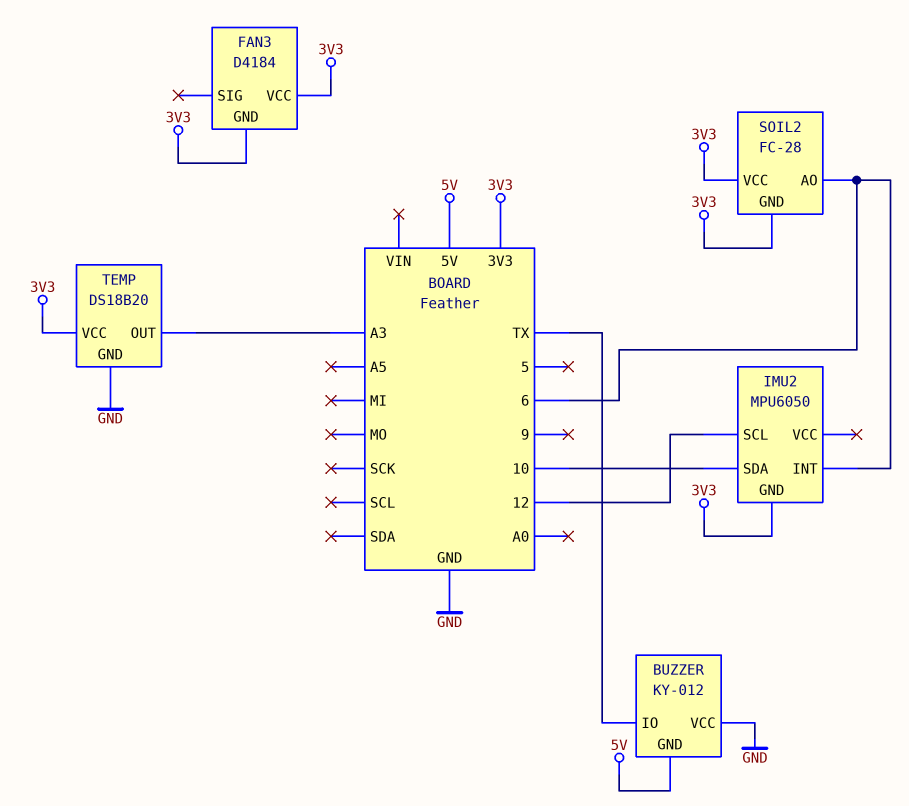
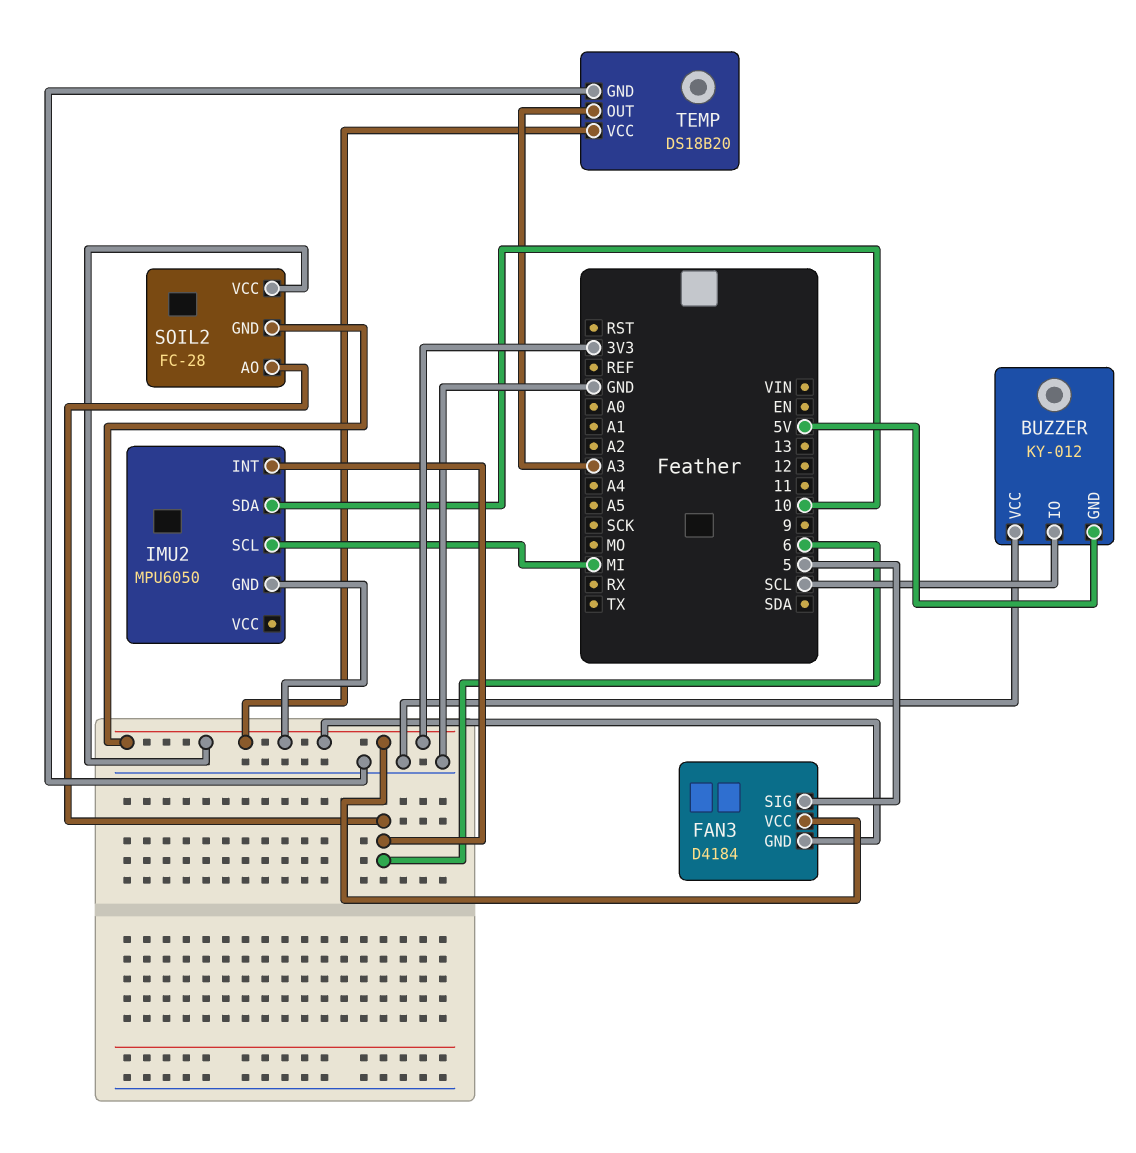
BUZZER pin IO: TX -> SCL
FAN3 pin SIG: none -> 5
IMU2 pin SCL: 12 -> MI

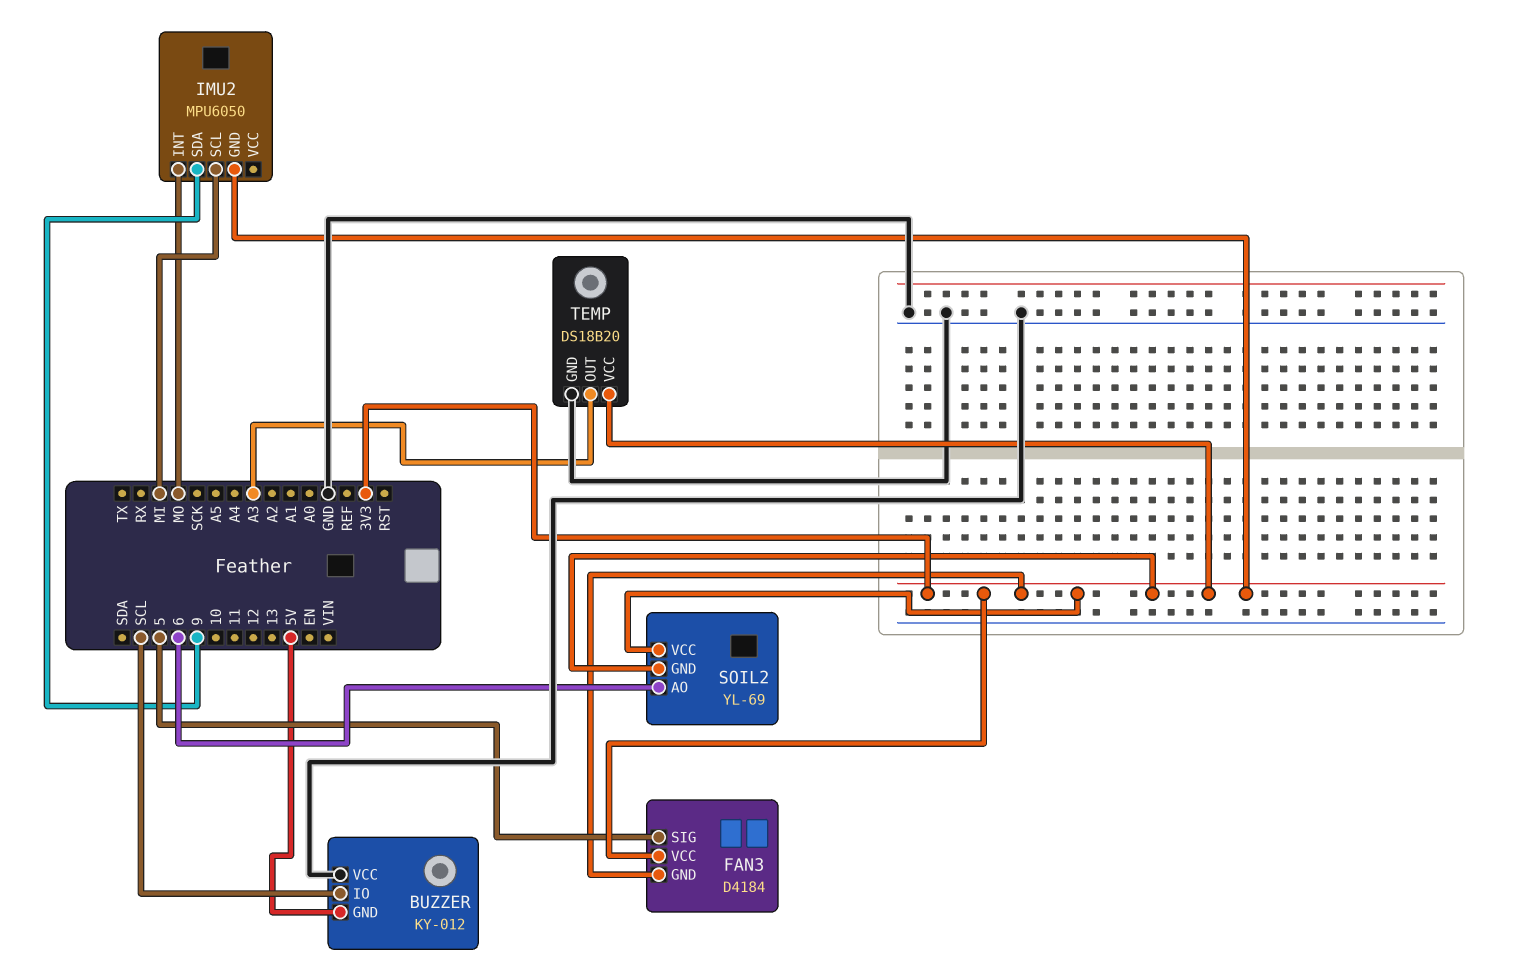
IMU2 pin INT: 6 -> MO
IMU2 pin SDA: 10 -> 9
SOIL2: FC-28 -> YL-69

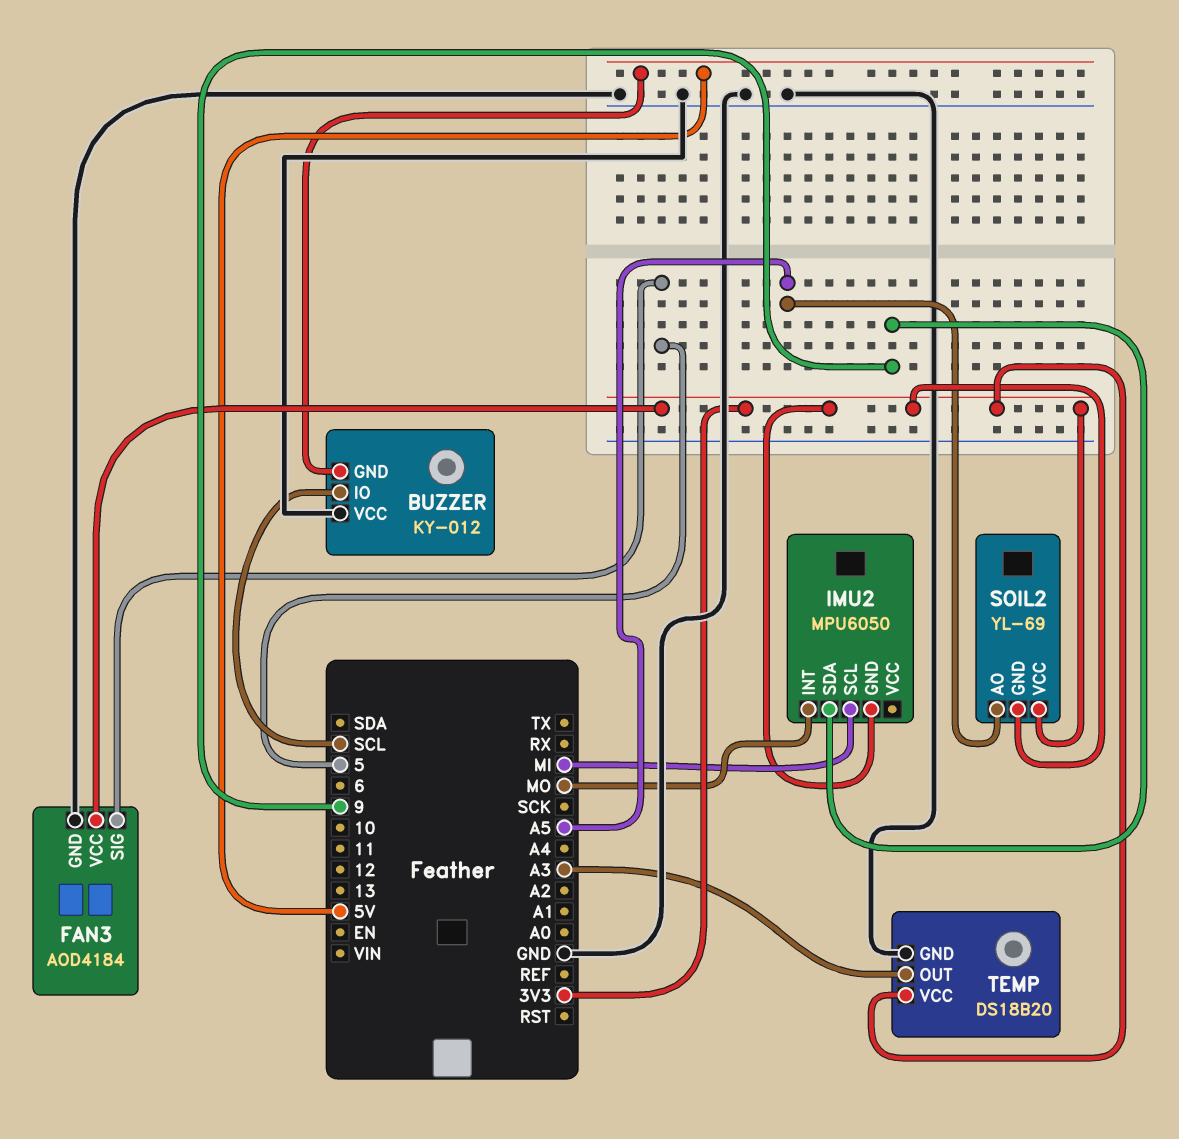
FAN3: D4184 -> AOD4184
FAN3 pin GND: 3V3 -> GND
SOIL2 pin AO: 6 -> A5

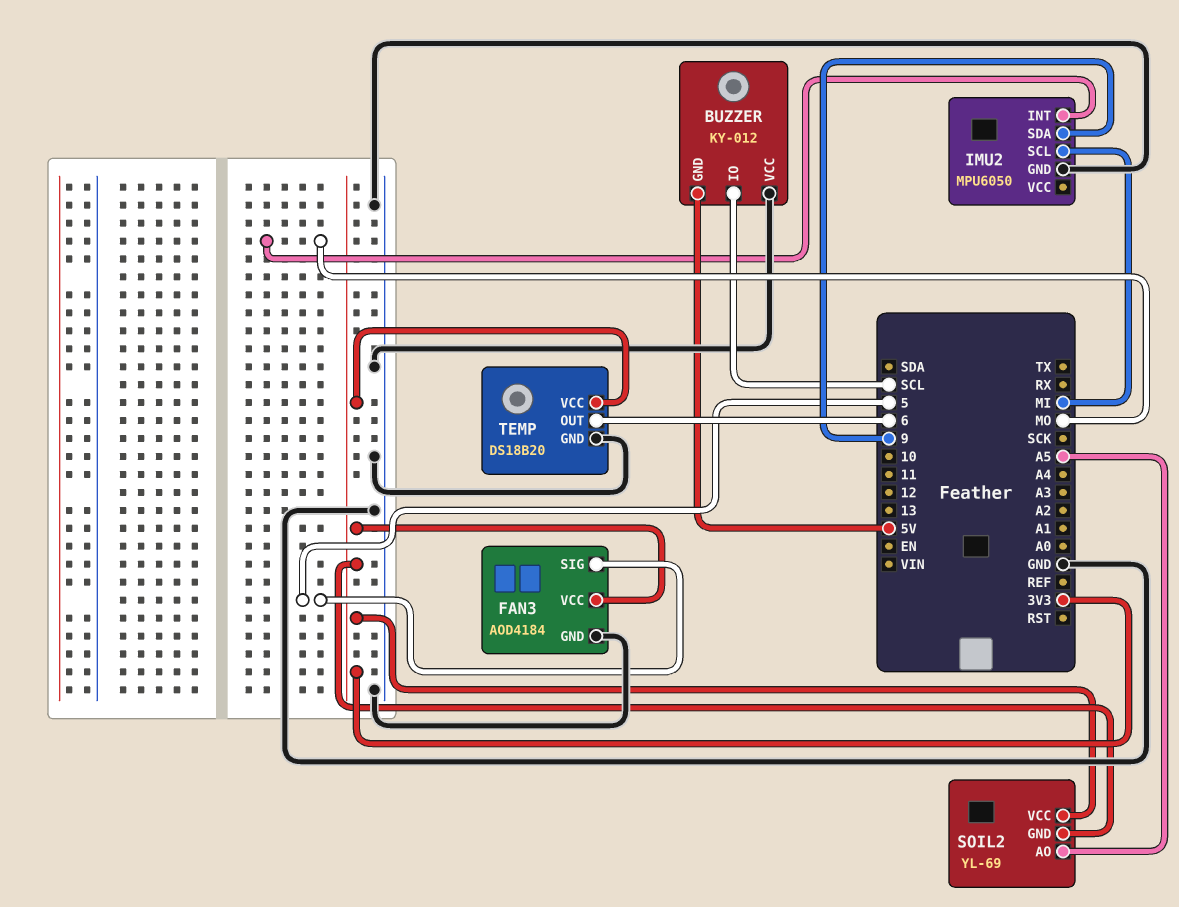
IMU2 pin GND: 3V3 -> GND
TEMP pin OUT: A3 -> 6

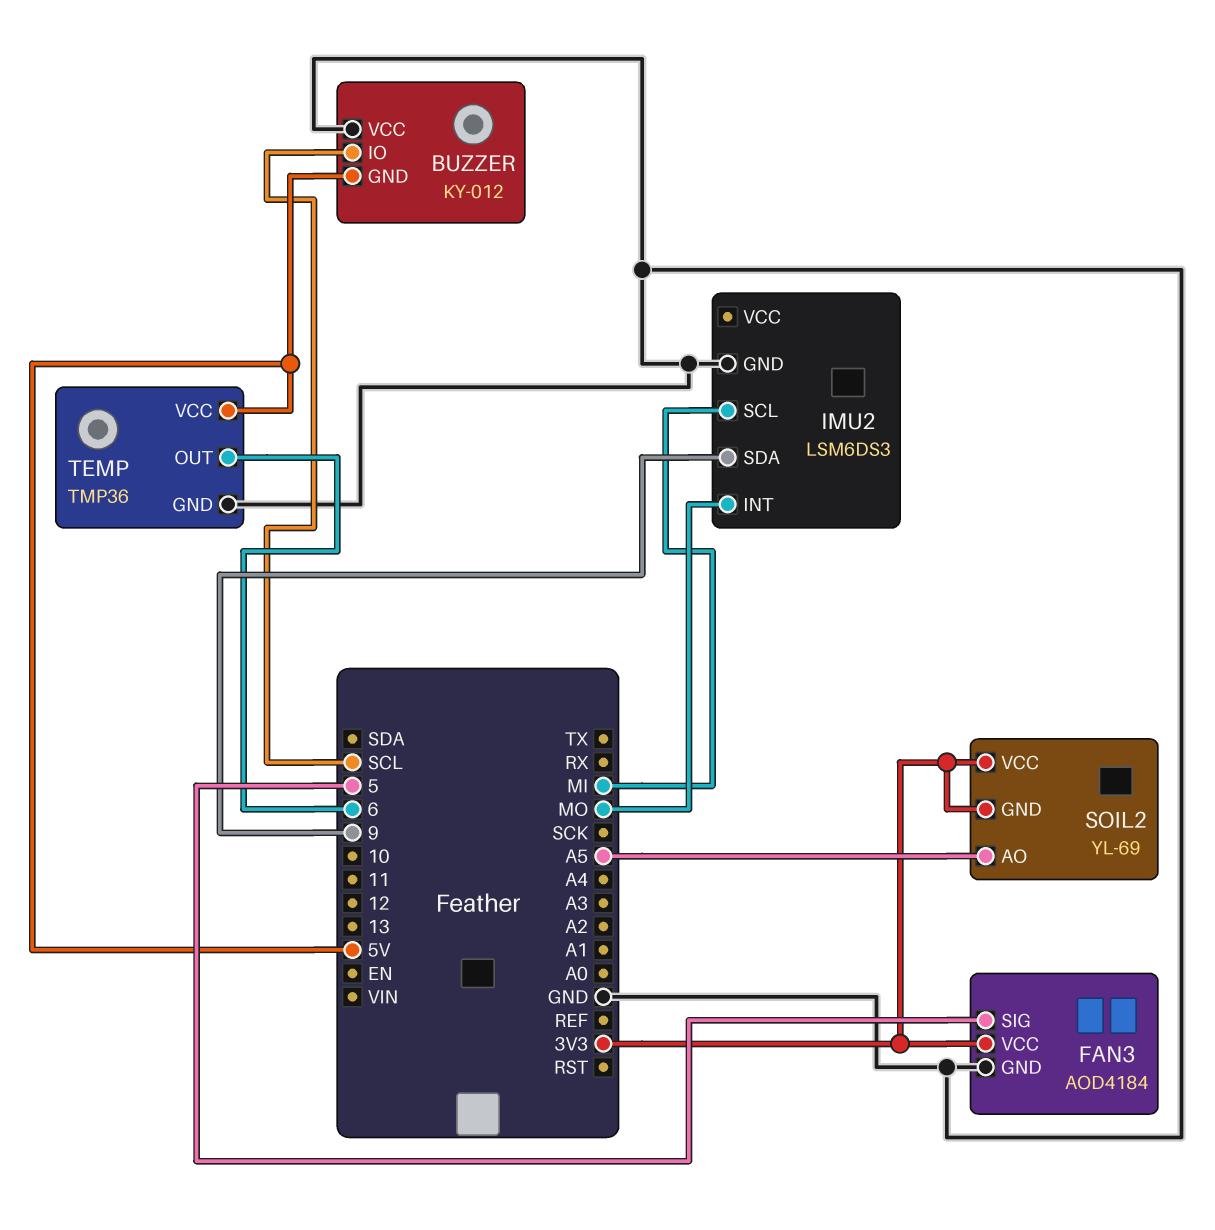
IMU2: MPU6050 -> LSM6DS3
TEMP: DS18B20 -> TMP36
TEMP pin VCC: 3V3 -> 5V

